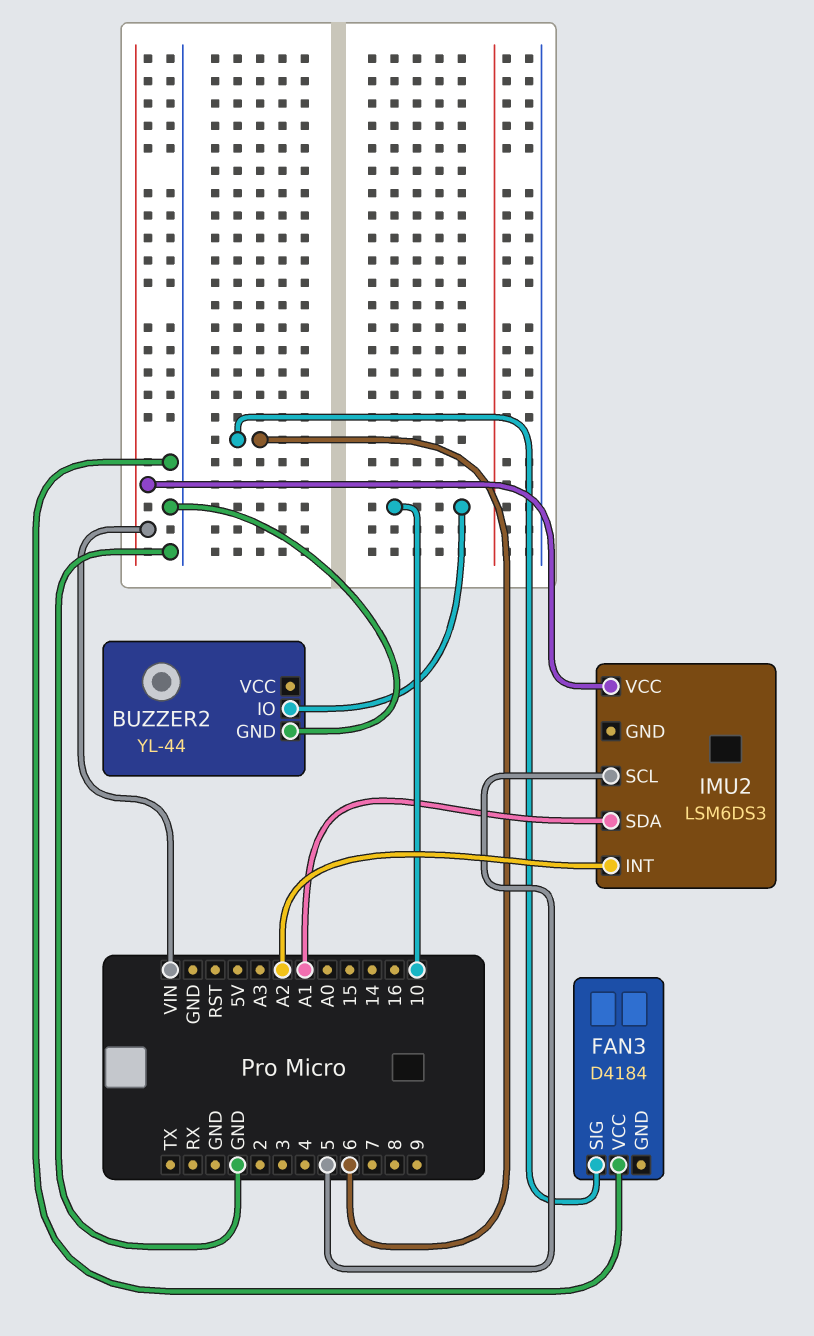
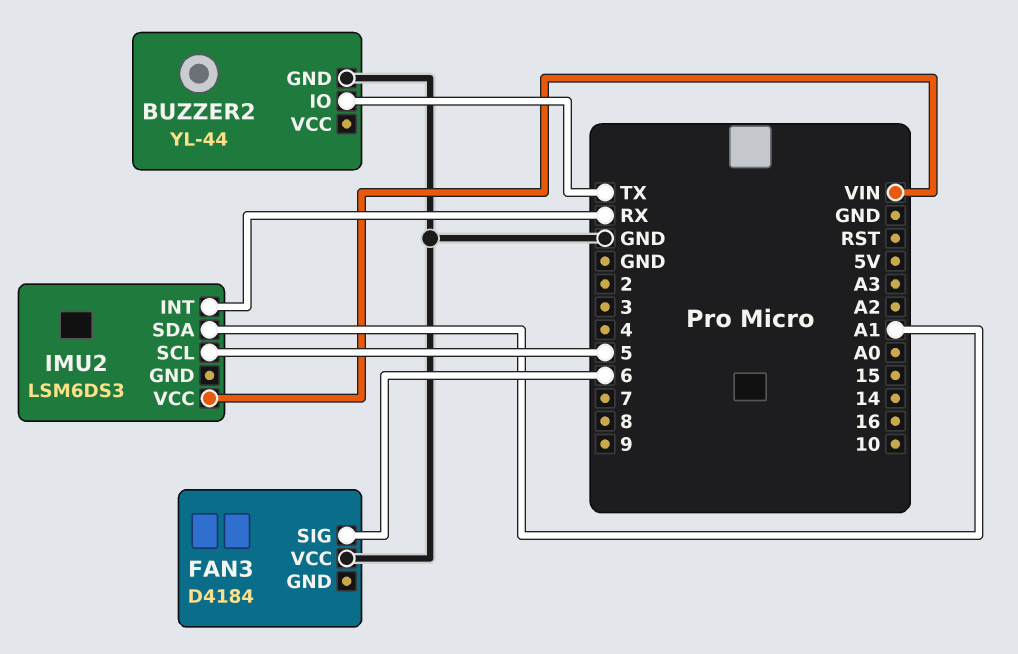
BUZZER2 pin IO: 10 -> TX
IMU2 pin INT: A2 -> RX

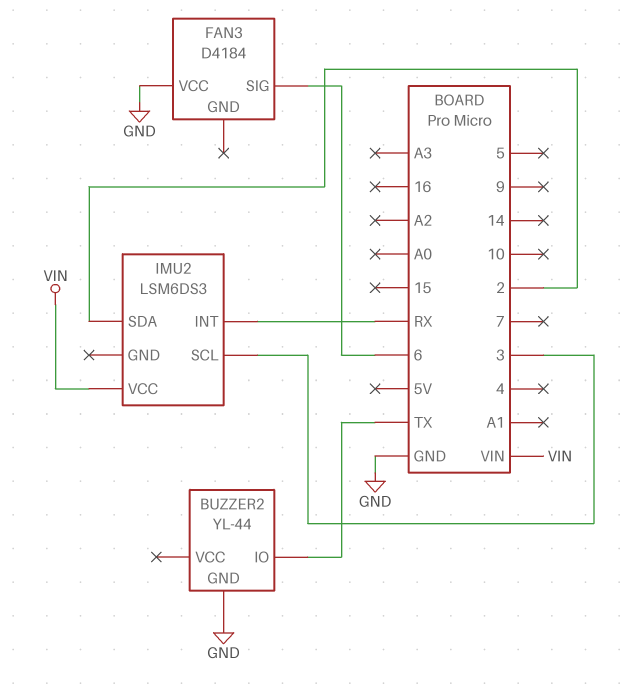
IMU2 pin SCL: 5 -> 3
IMU2 pin SDA: A1 -> 2

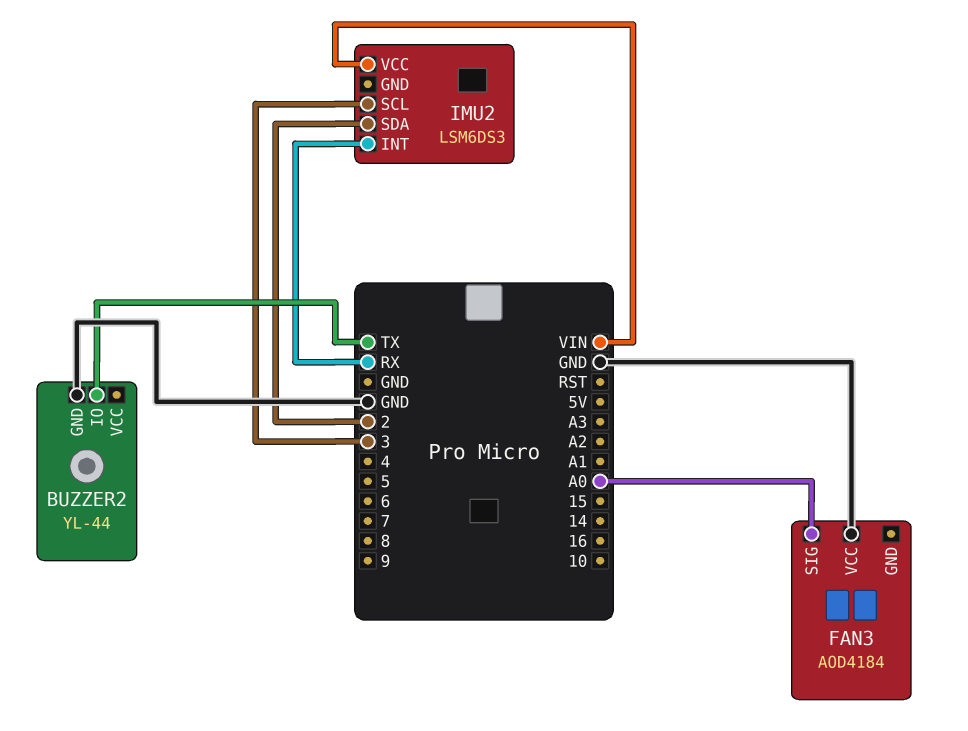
FAN3: D4184 -> AOD4184
FAN3 pin SIG: 6 -> A0

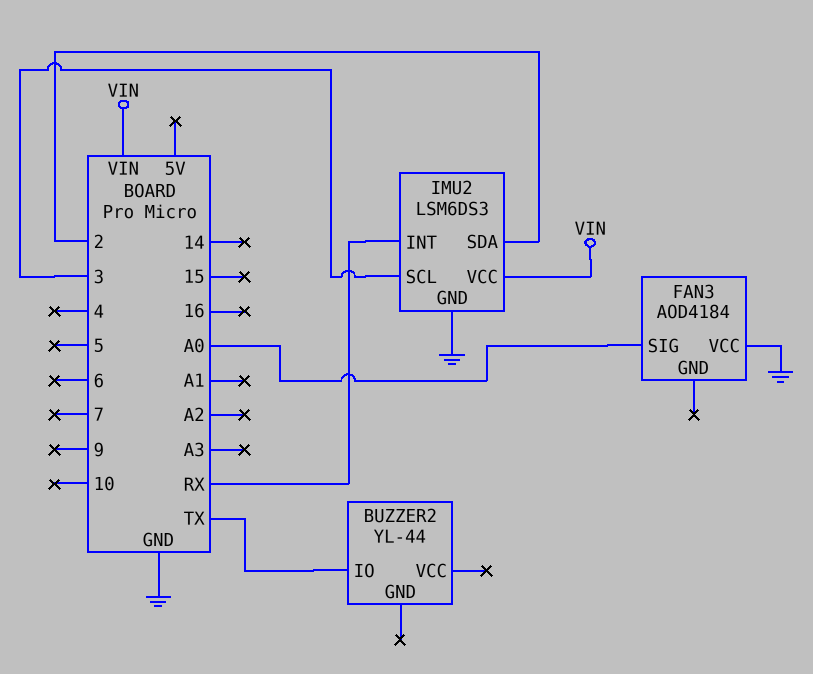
BUZZER2 pin GND: GND -> none
IMU2 pin GND: none -> GND

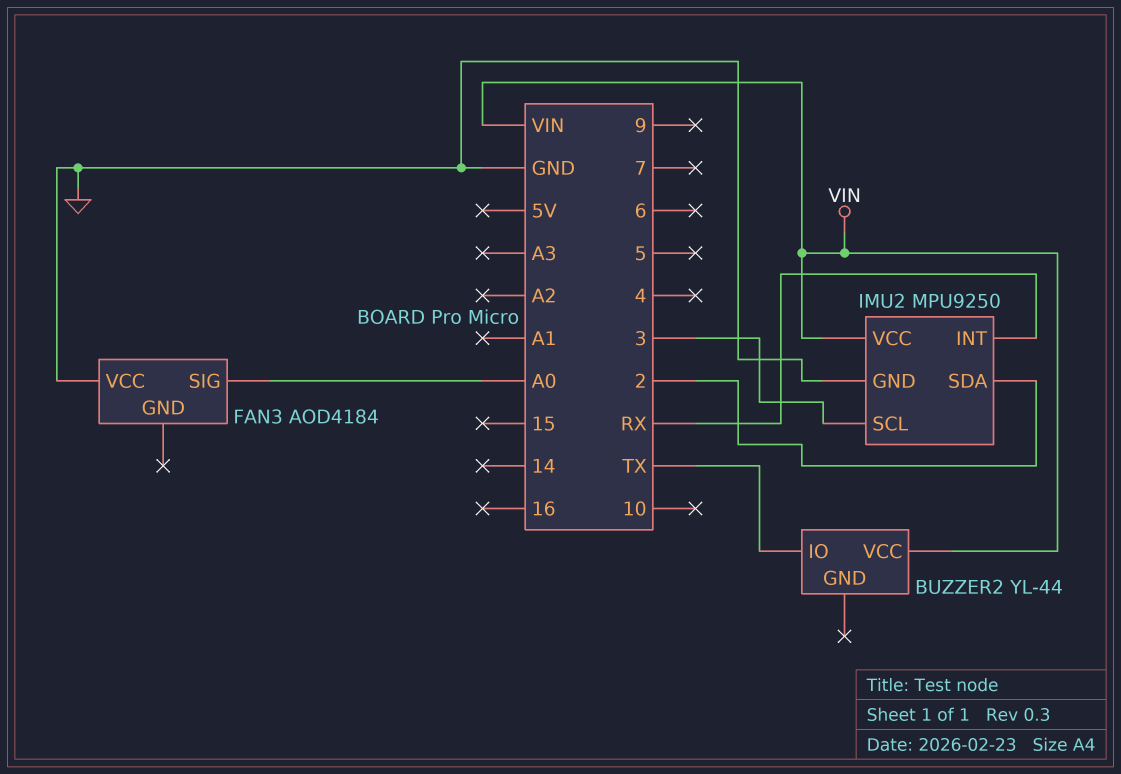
BUZZER2 pin VCC: none -> VIN
IMU2: LSM6DS3 -> MPU9250

